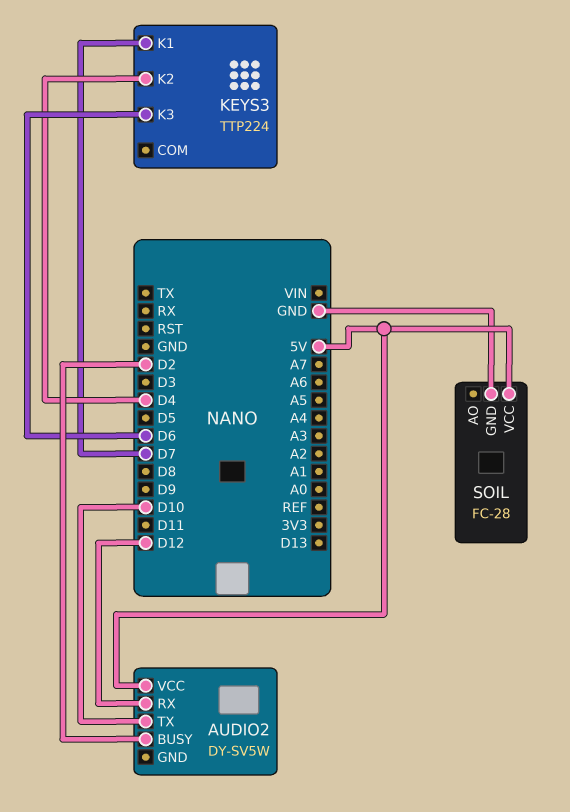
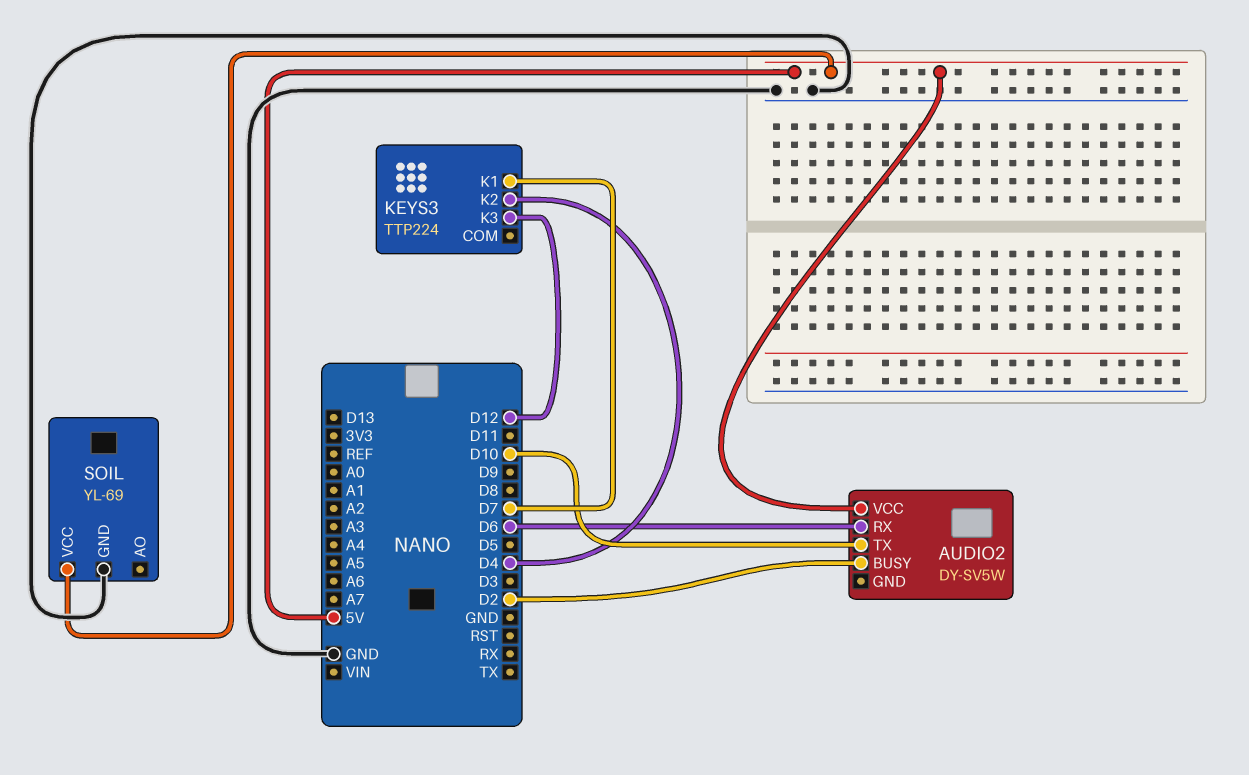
AUDIO2 pin RX: D12 -> D6
KEYS3 pin K3: D6 -> D12
SOIL: FC-28 -> YL-69

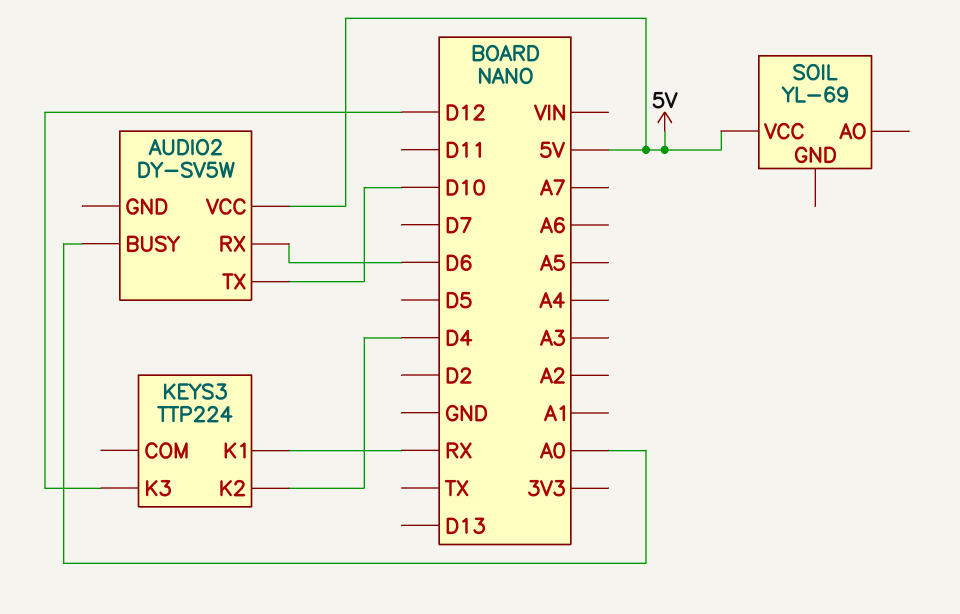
AUDIO2 pin BUSY: D2 -> A0
KEYS3 pin K1: D7 -> RX
SOIL pin GND: GND -> none

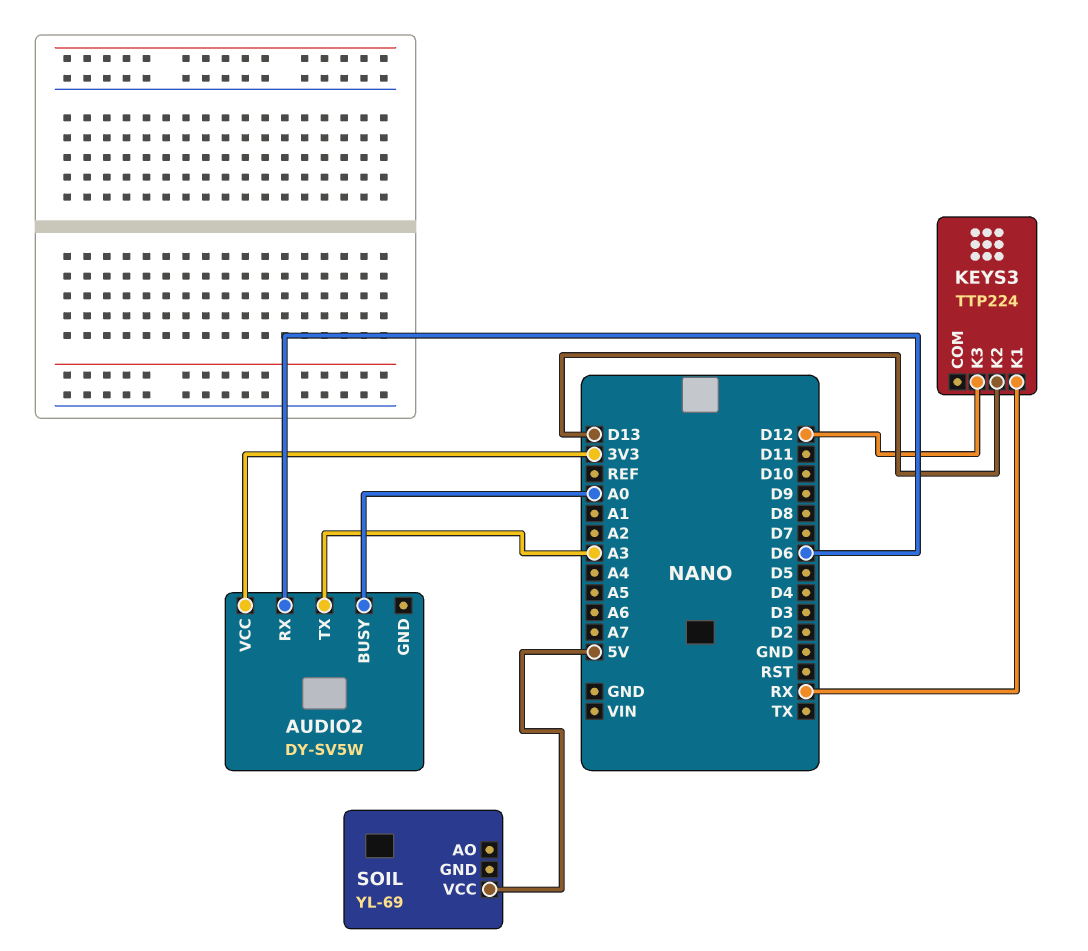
AUDIO2 pin TX: D10 -> A3
AUDIO2 pin VCC: 5V -> 3V3
KEYS3 pin K2: D4 -> D13

